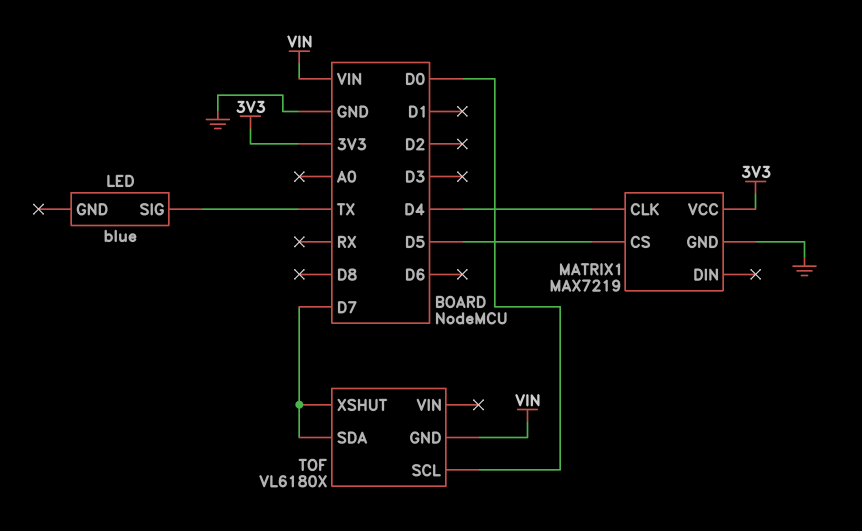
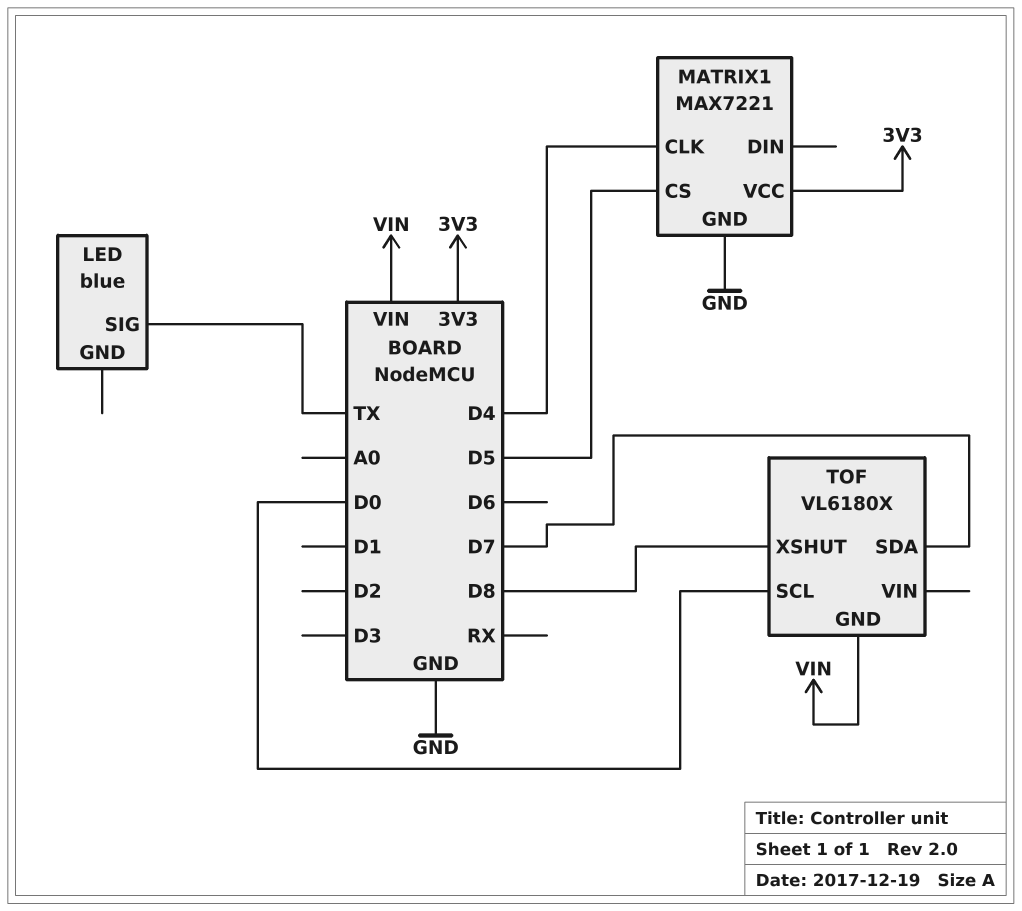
MATRIX1: MAX7219 -> MAX7221
TOF pin XSHUT: D7 -> D8

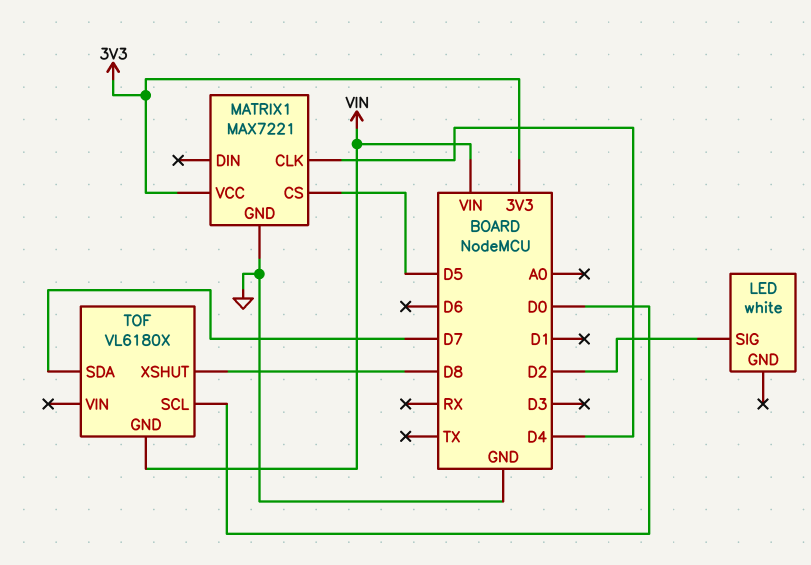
LED: blue -> white
LED pin SIG: TX -> D2

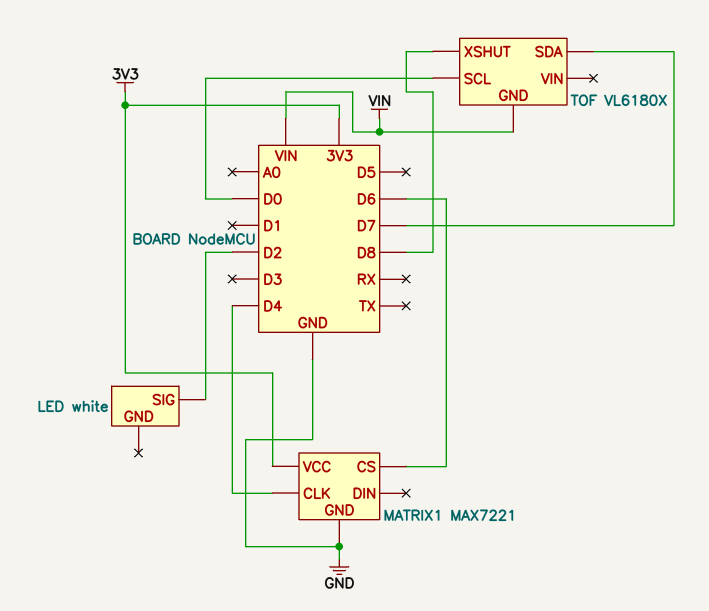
MATRIX1 pin CS: D5 -> D6

